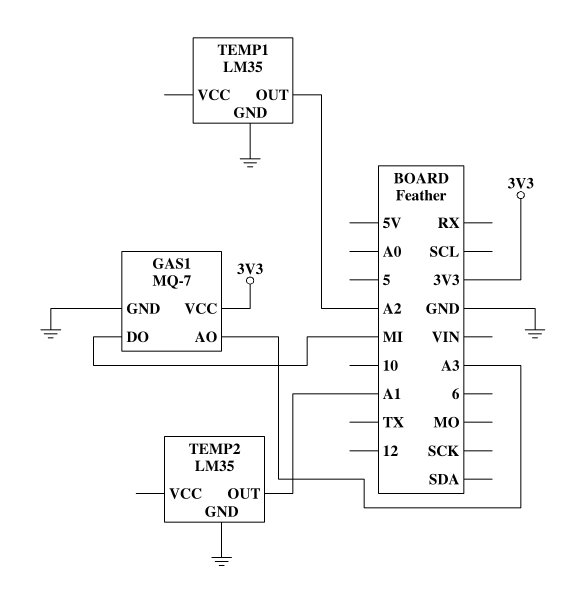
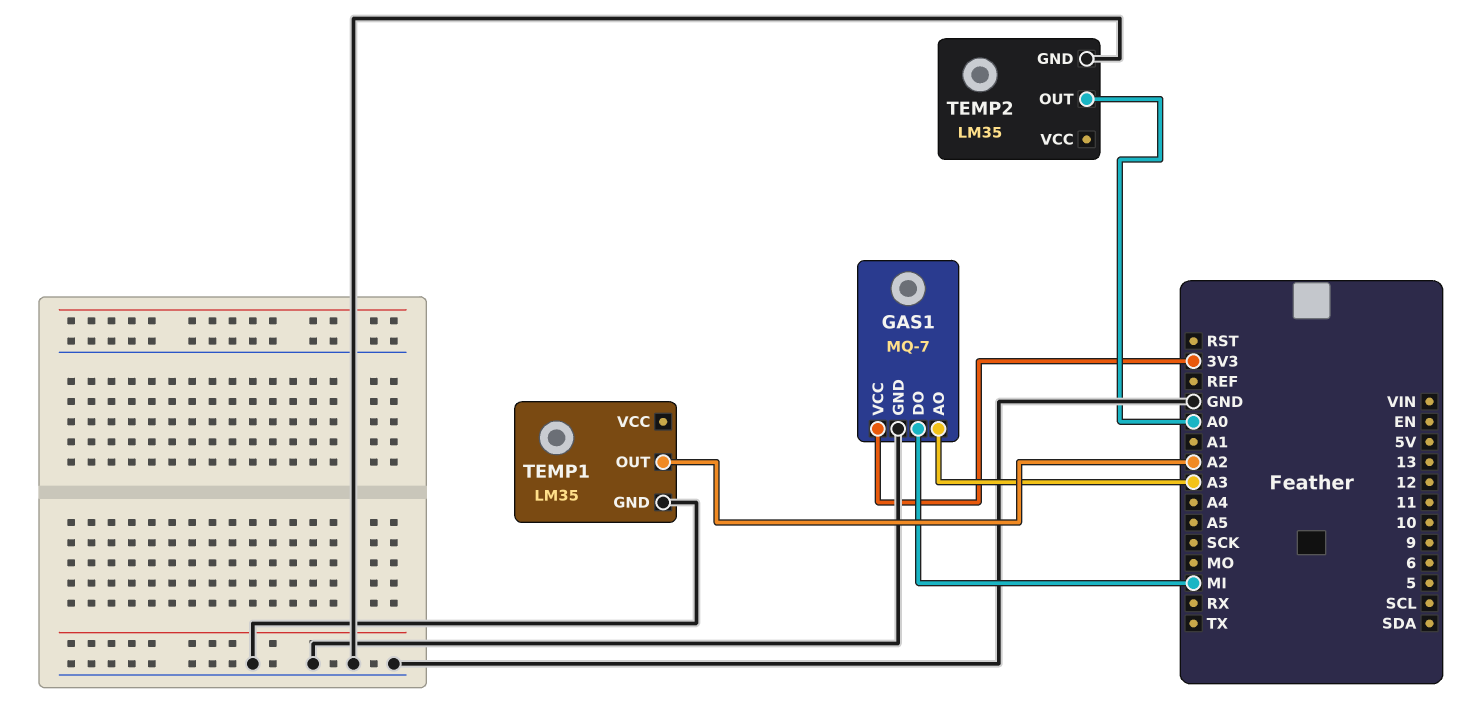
TEMP2 pin OUT: A1 -> A0

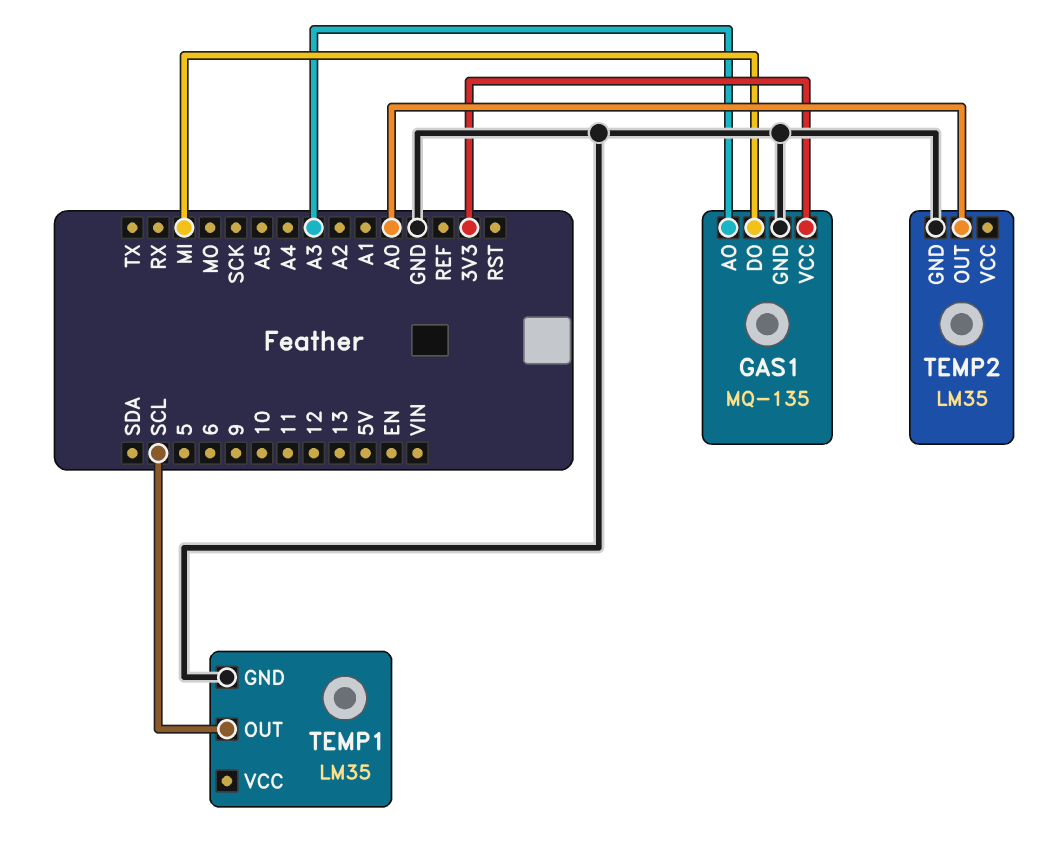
GAS1: MQ-7 -> MQ-135
TEMP1 pin OUT: A2 -> SCL

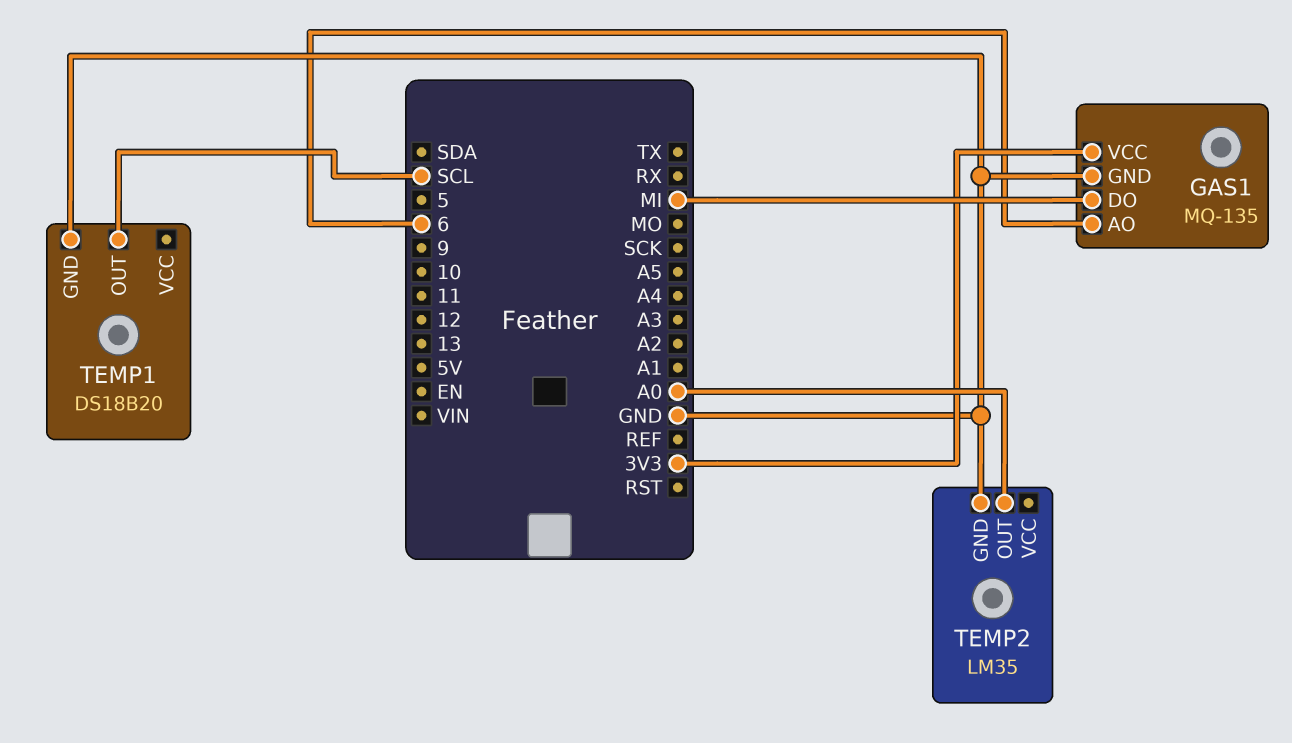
GAS1 pin AO: A3 -> 6
TEMP1: LM35 -> DS18B20

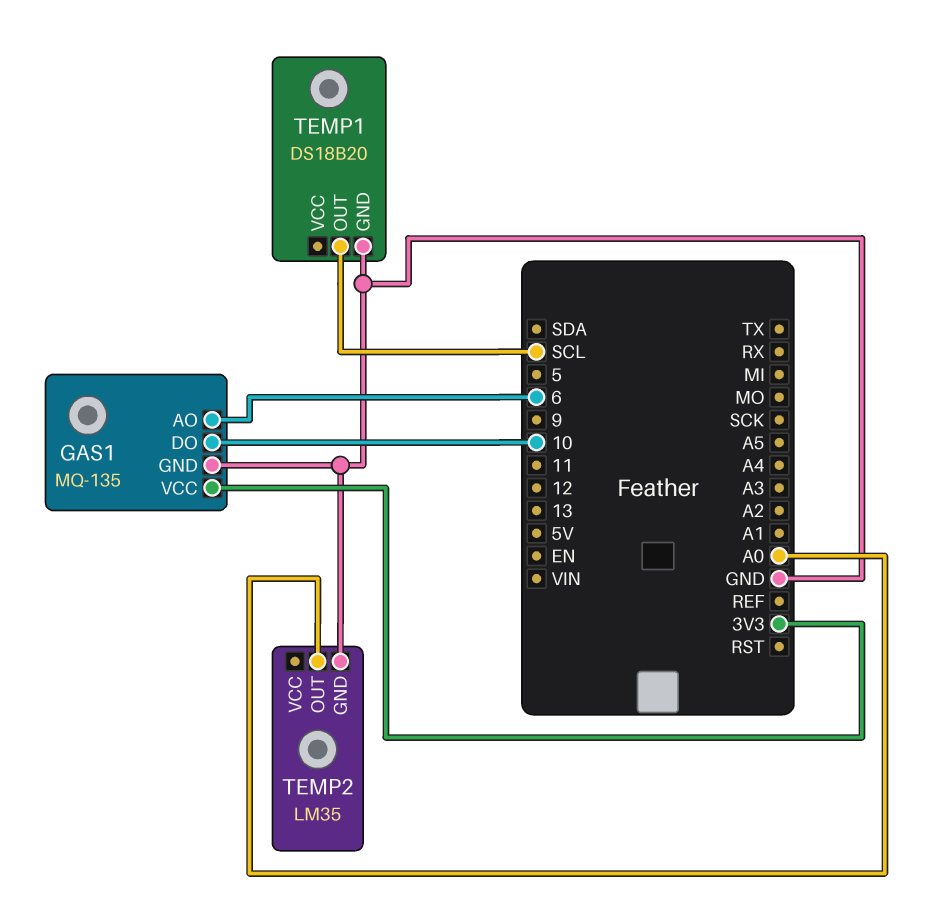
GAS1 pin DO: MI -> 10

